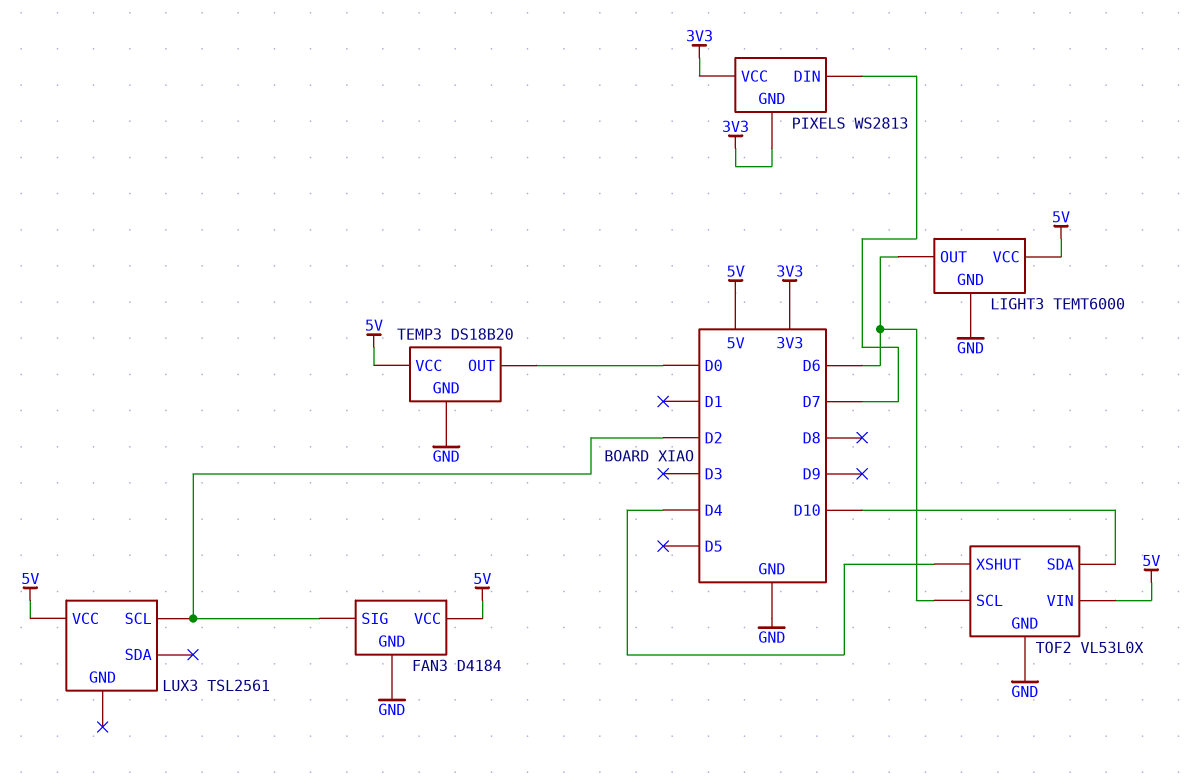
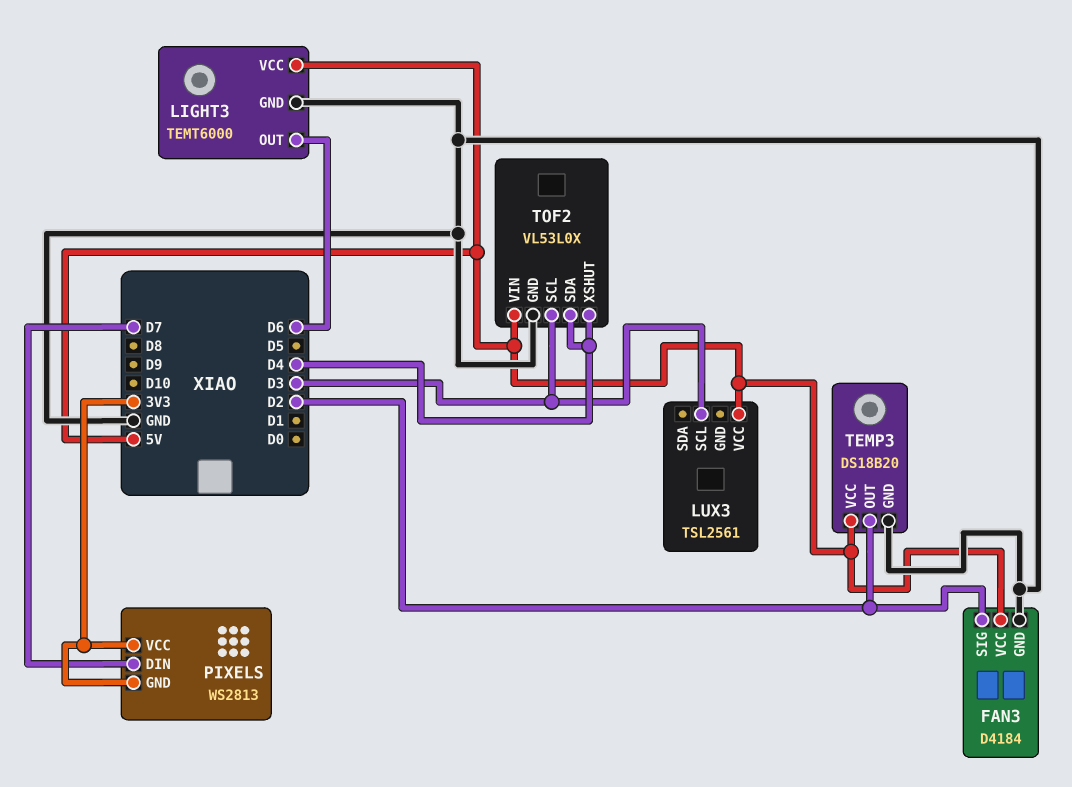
LUX3 pin SCL: D2 -> D3
TEMP3 pin OUT: D0 -> D2
TOF2 pin SCL: D6 -> D3
TOF2 pin SDA: D10 -> D4

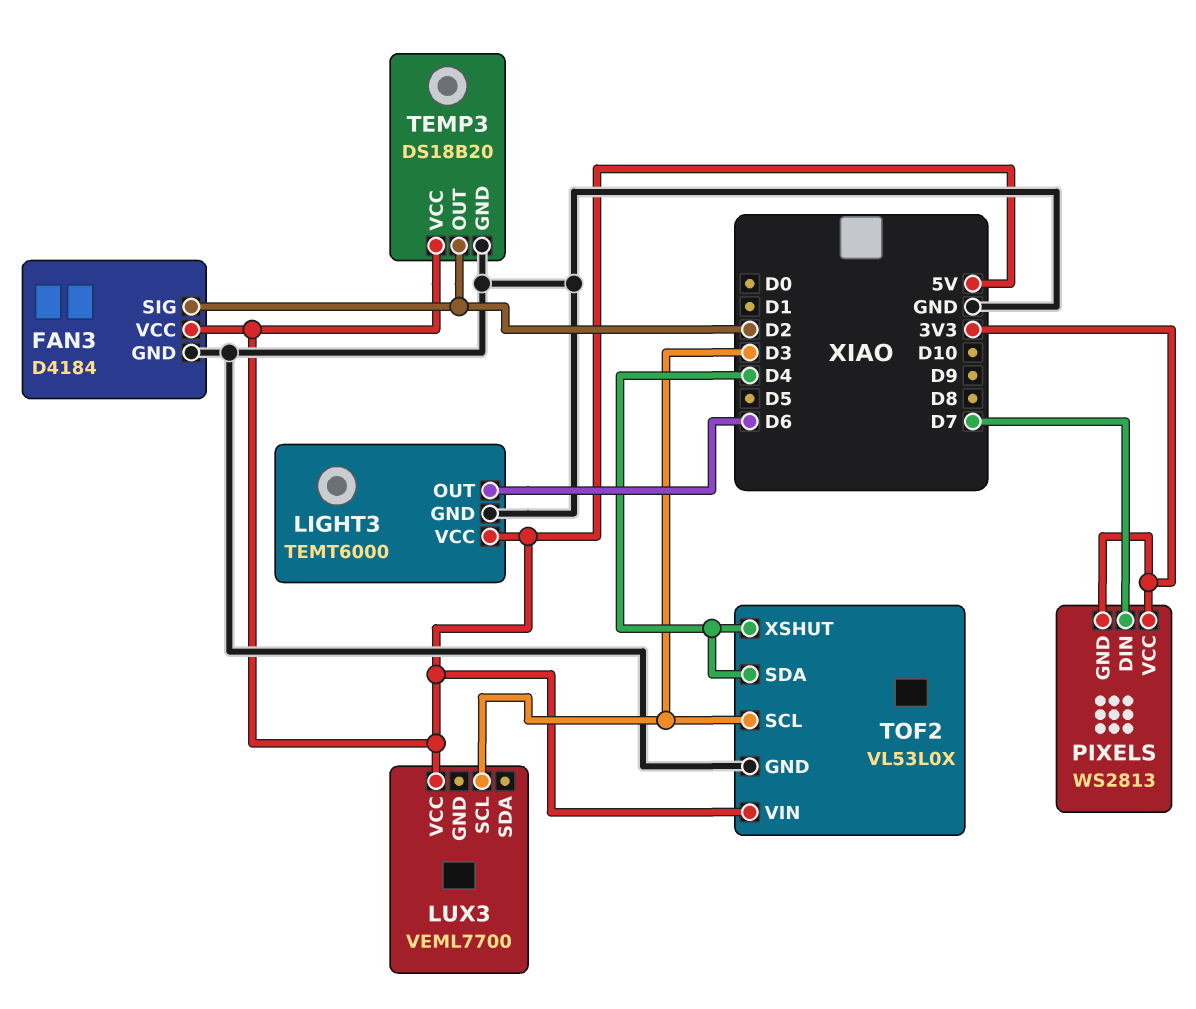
LUX3: TSL2561 -> VEML7700

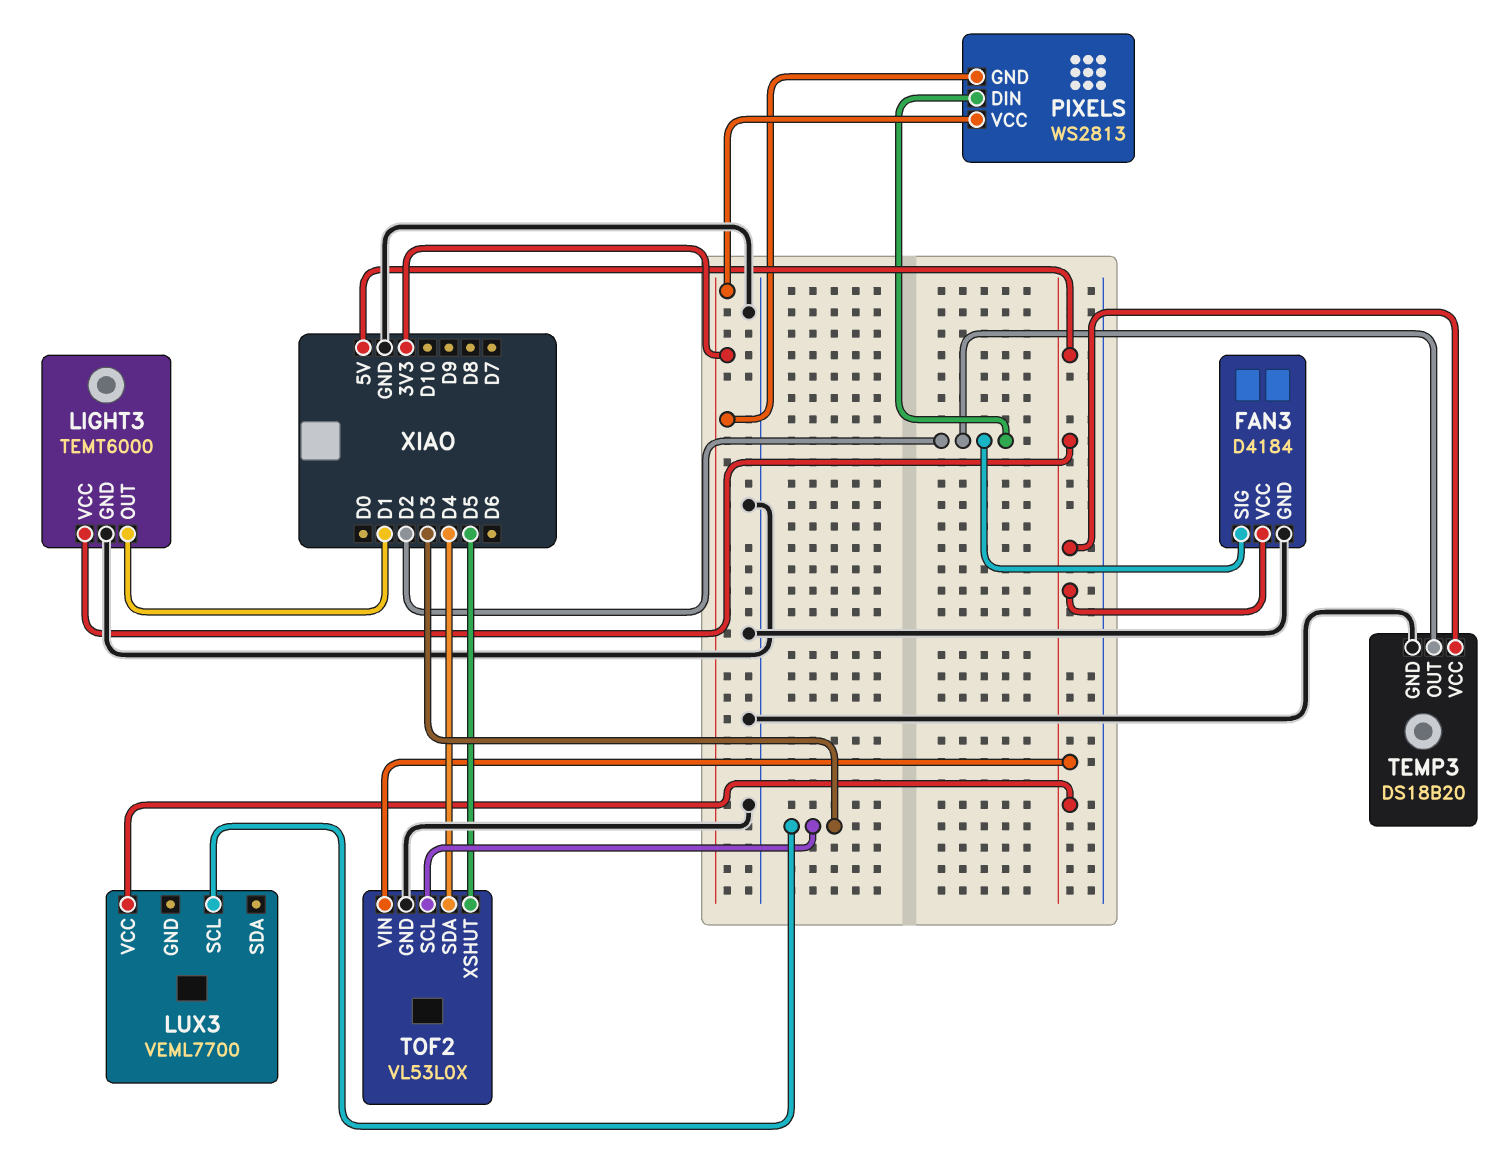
LIGHT3 pin OUT: D6 -> D1
PIXELS pin DIN: D7 -> D2
TOF2 pin XSHUT: D4 -> D5

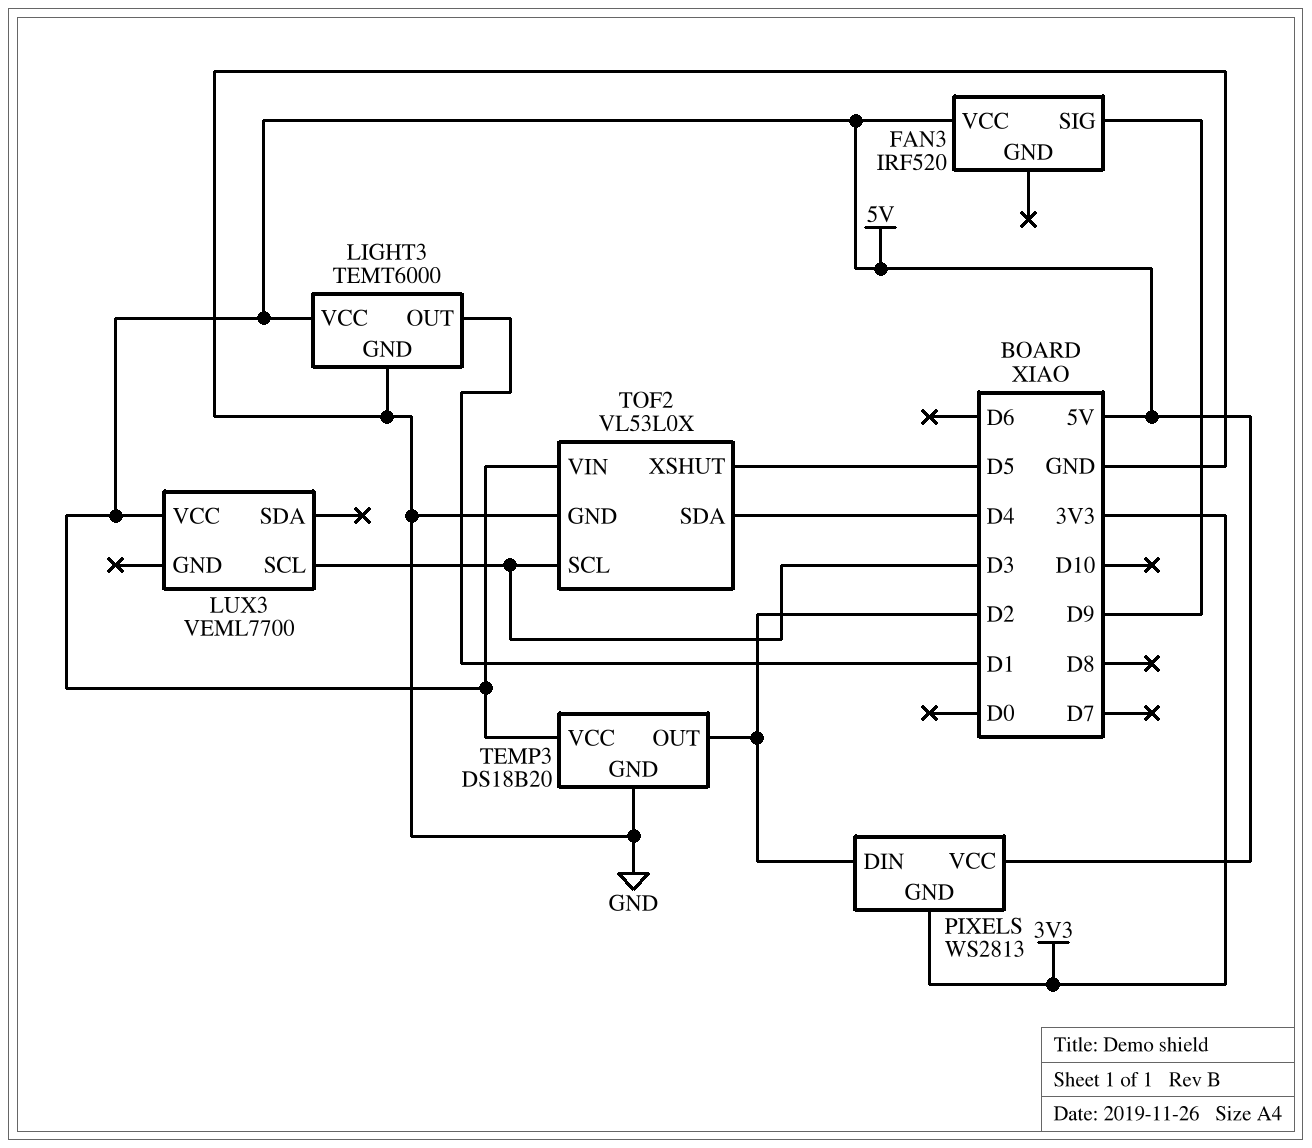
FAN3: D4184 -> IRF520
FAN3 pin GND: GND -> none
FAN3 pin SIG: D2 -> D9
PIXELS pin VCC: 3V3 -> 5V

